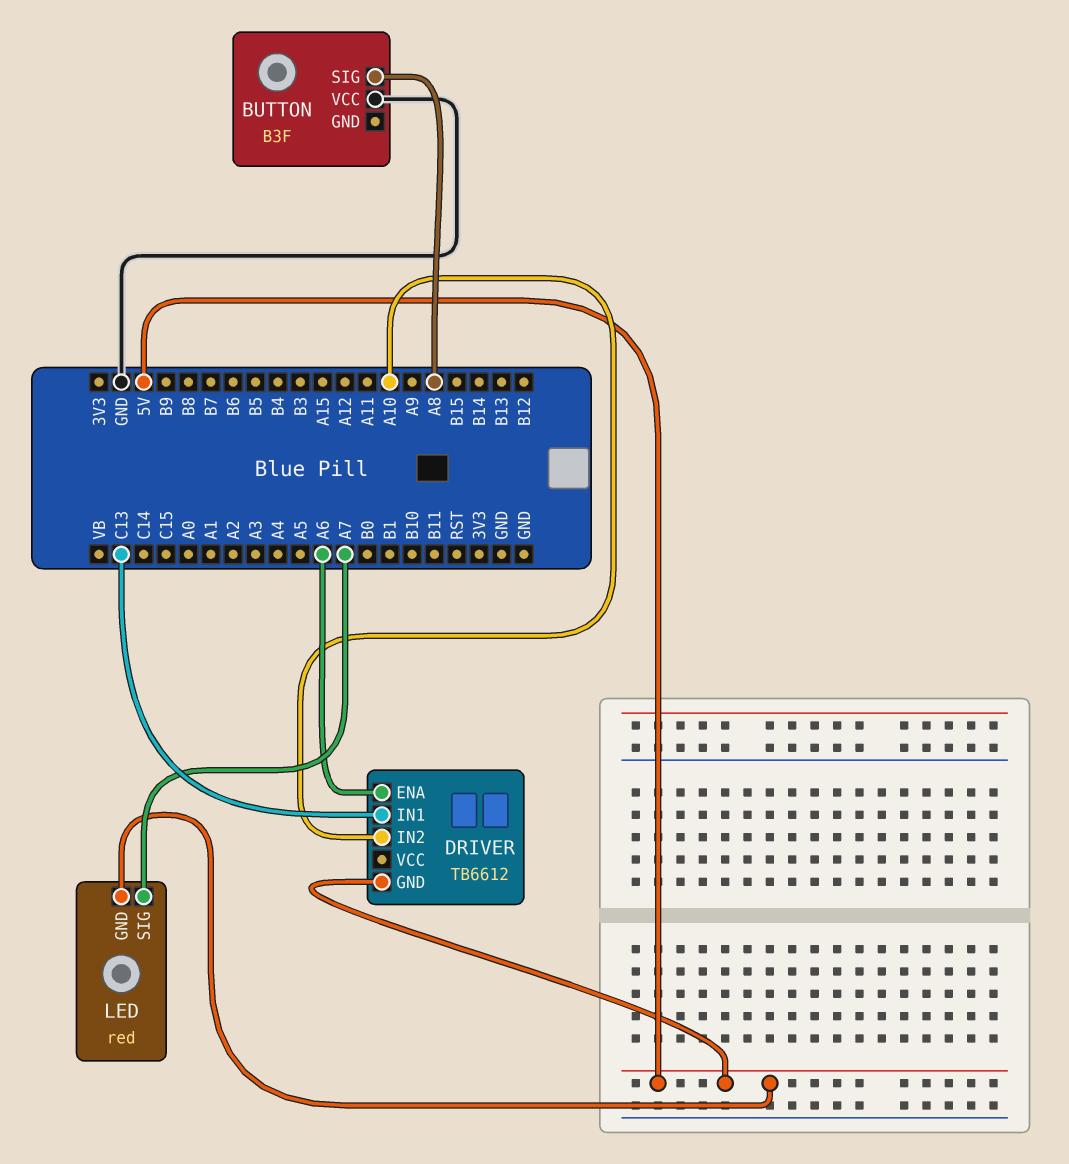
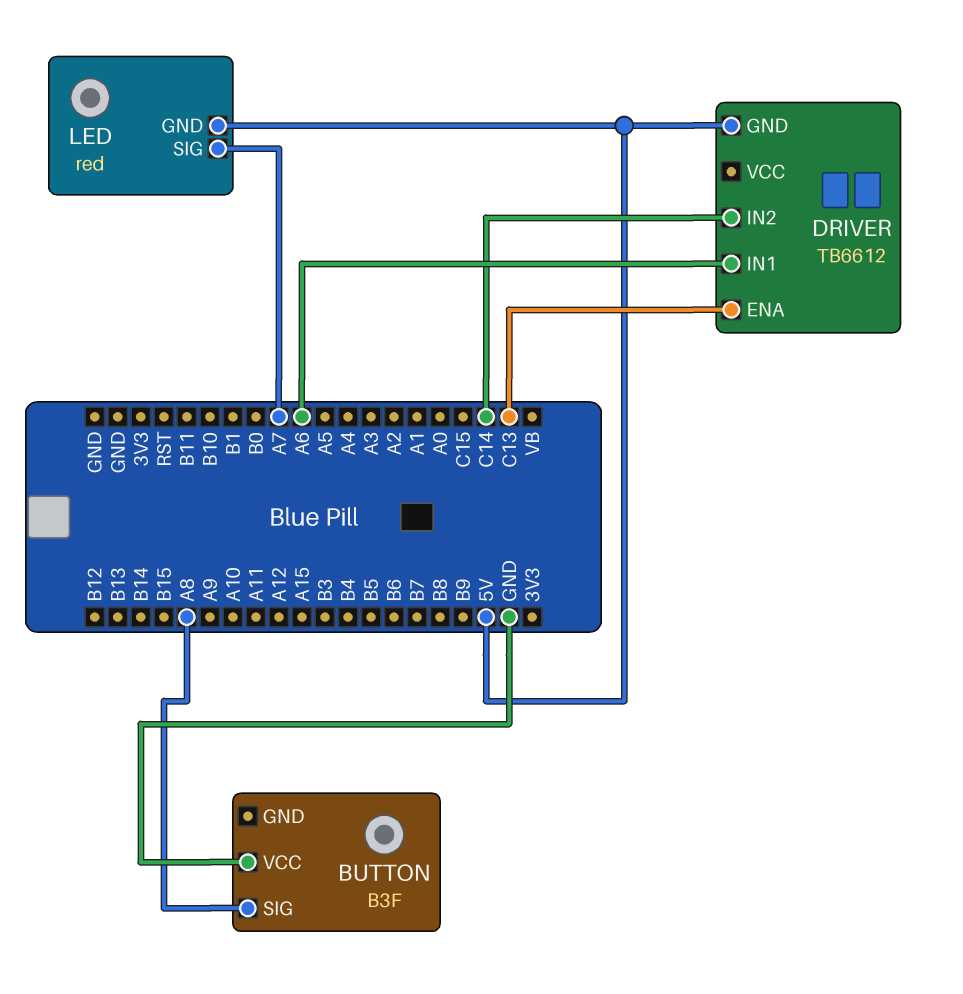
DRIVER pin ENA: A6 -> C13
DRIVER pin IN1: C13 -> A6
DRIVER pin IN2: A10 -> C14

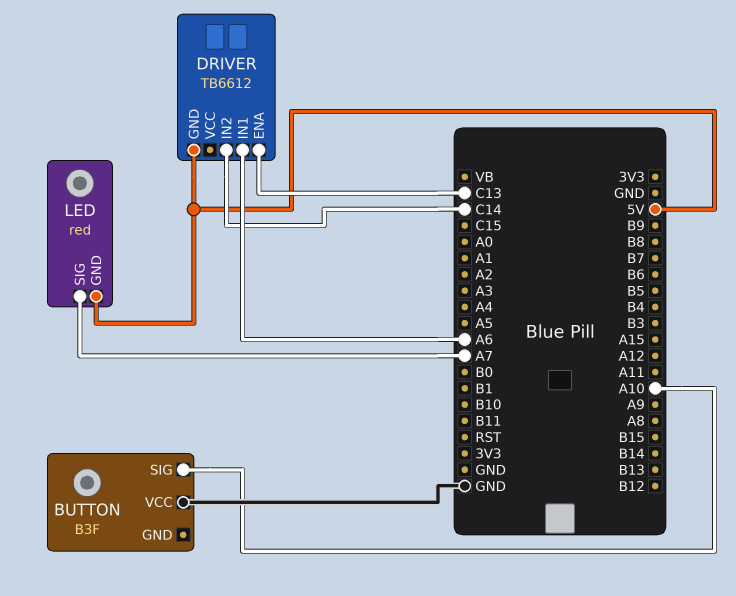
BUTTON pin SIG: A8 -> A10

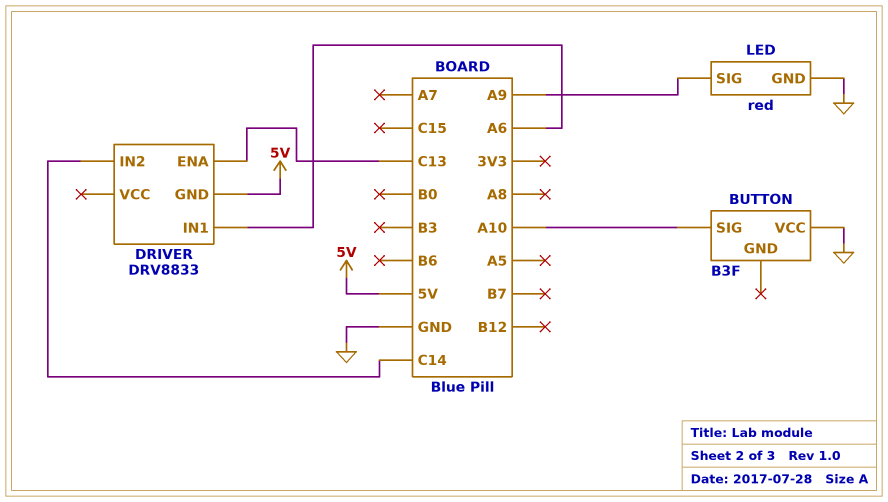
DRIVER: TB6612 -> DRV8833
LED pin GND: 5V -> GND
LED pin SIG: A7 -> A9

